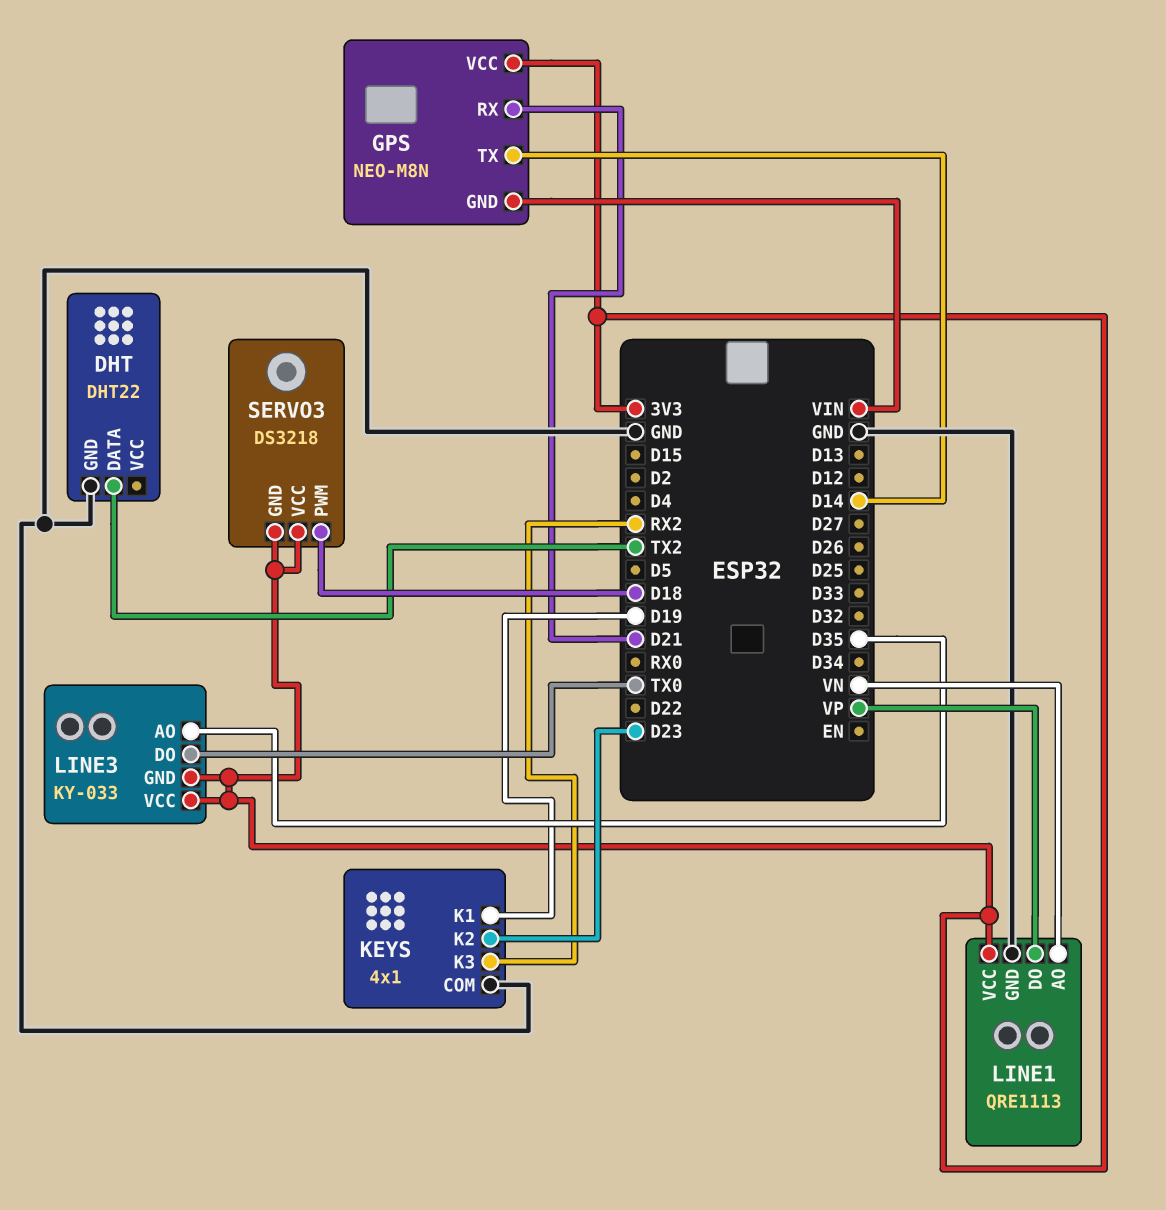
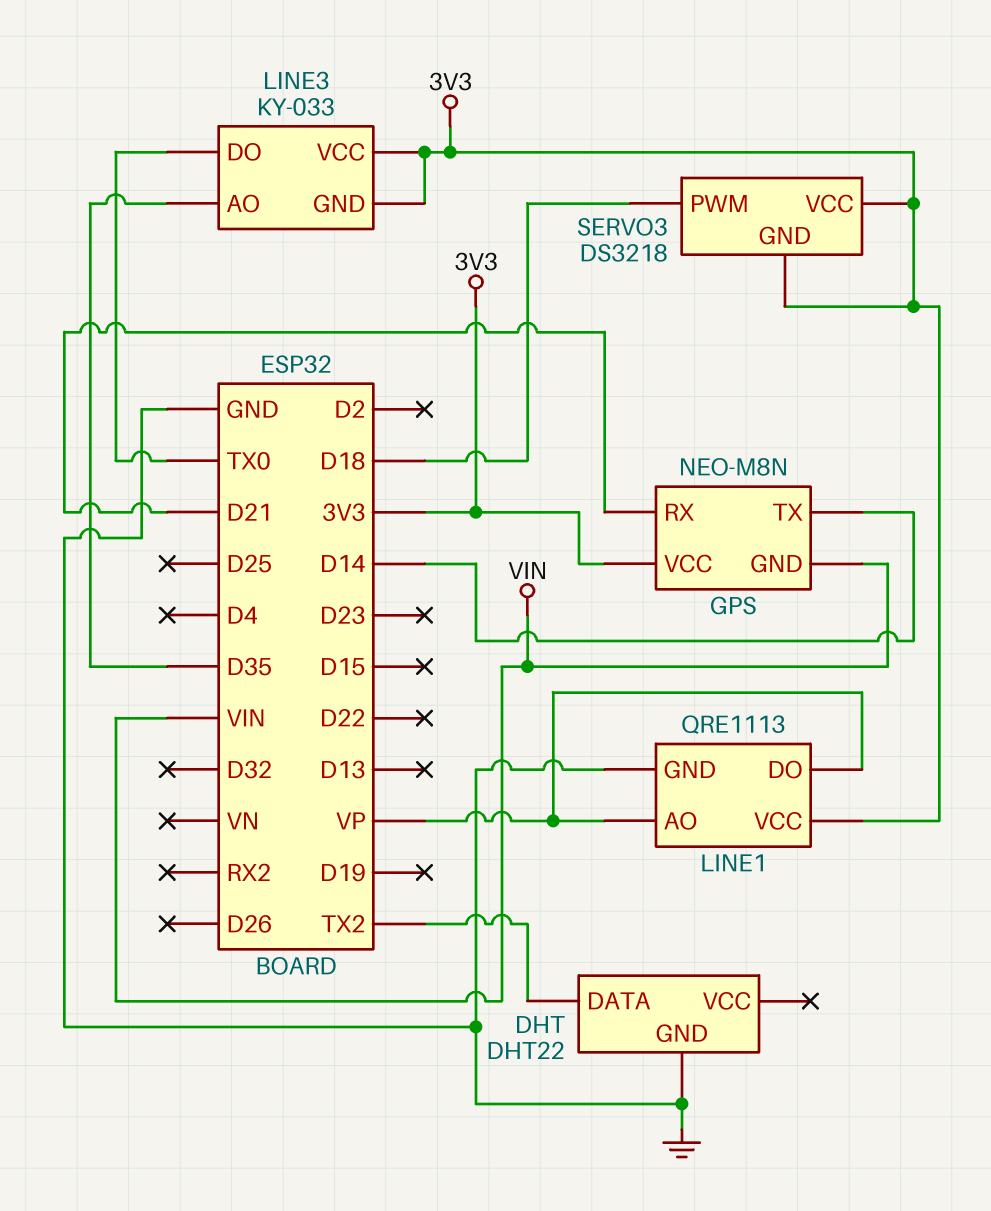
KEYS: 4x1 -> none
KEYS pin COM: GND -> none
KEYS pin K1: D19 -> none
KEYS pin K2: D23 -> none
KEYS pin K3: RX2 -> none
LINE1 pin AO: VN -> VP

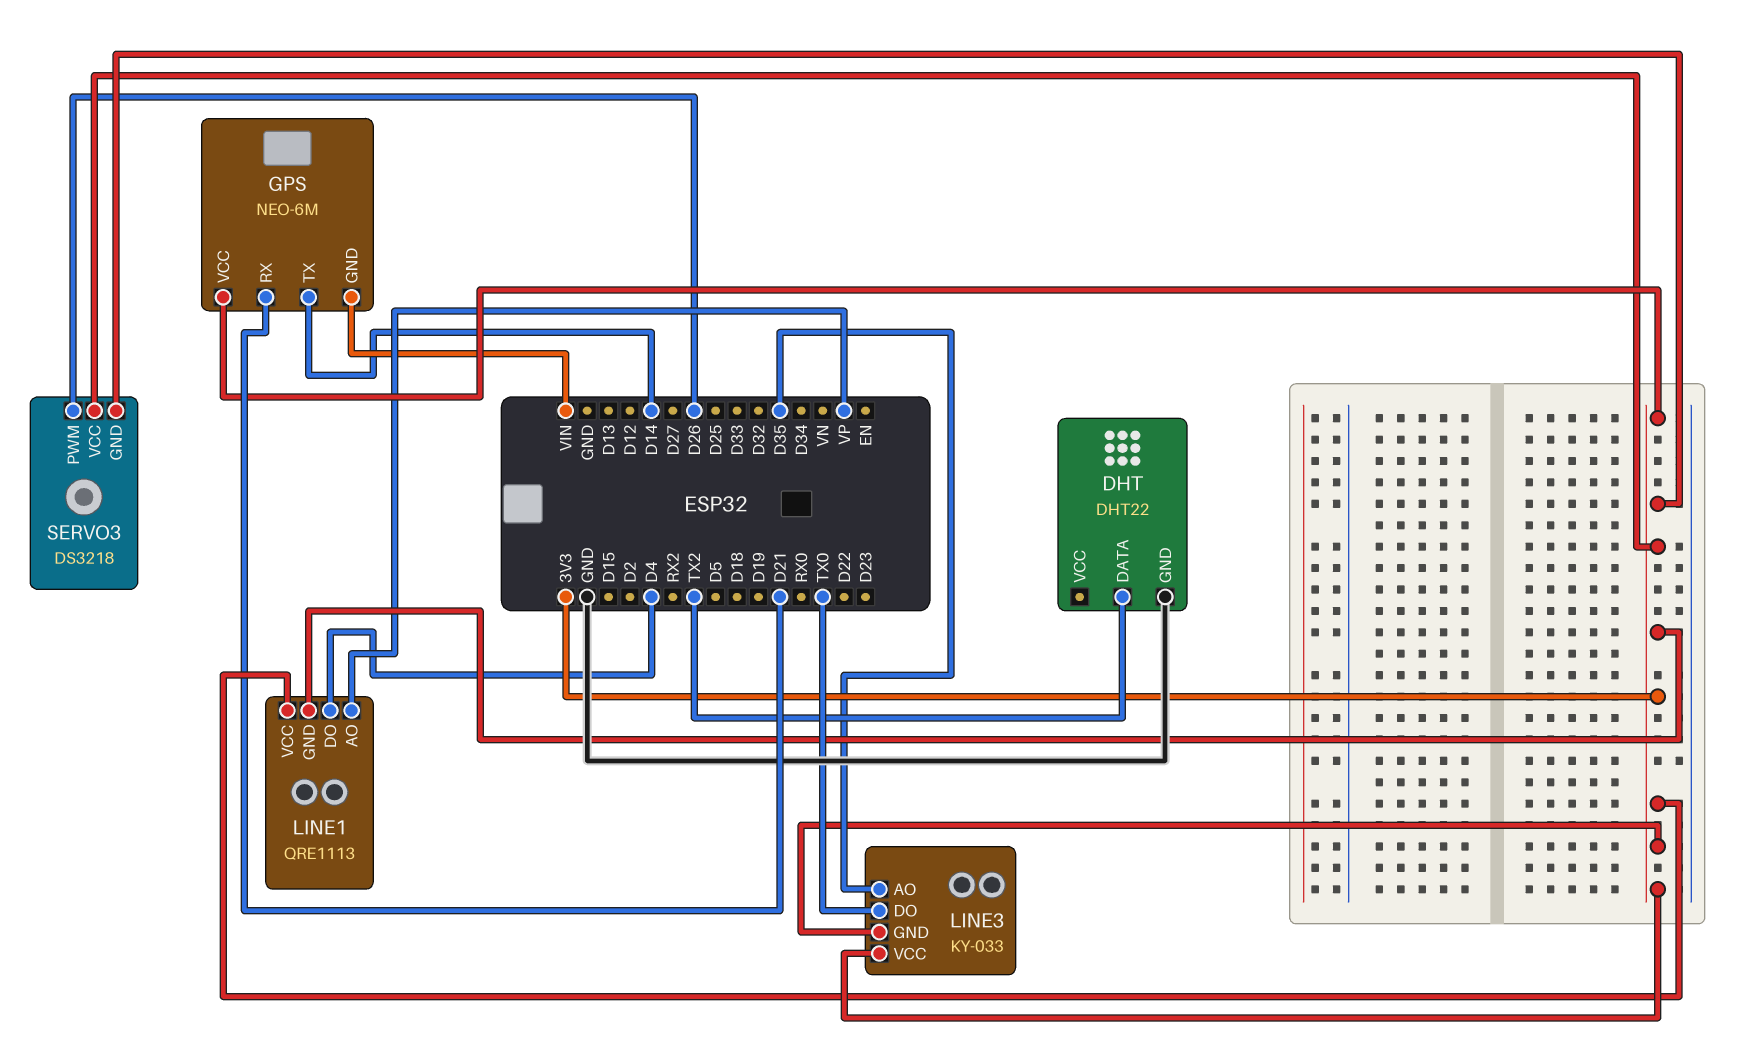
GPS: NEO-M8N -> NEO-6M
LINE1 pin DO: VP -> D4
LINE1 pin GND: GND -> 3V3
SERVO3 pin PWM: D18 -> D26

